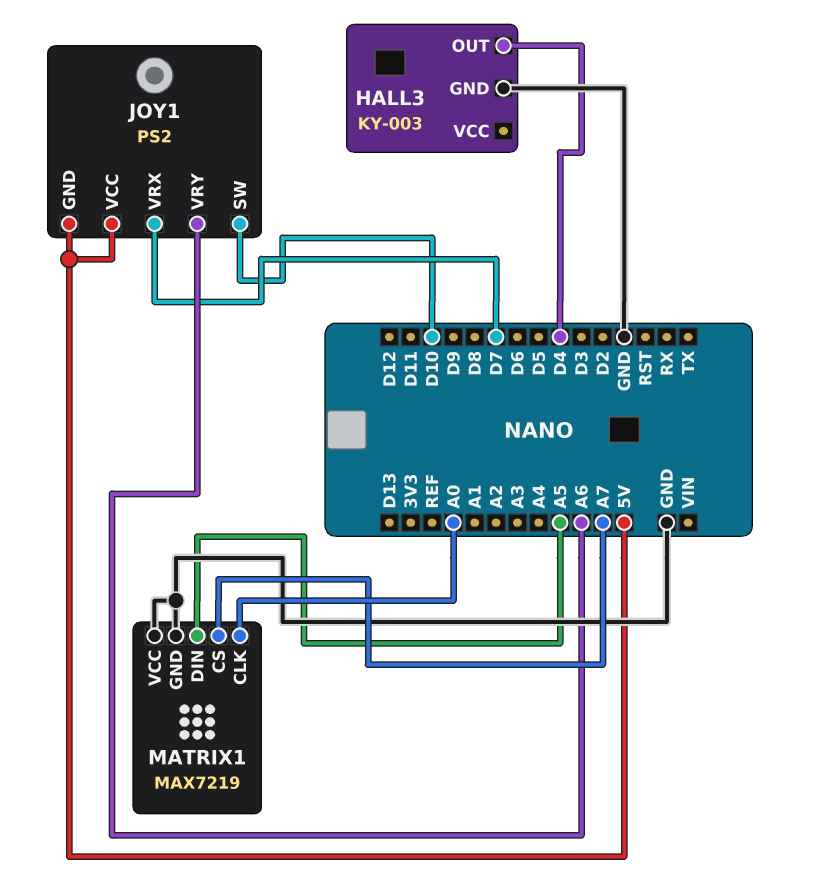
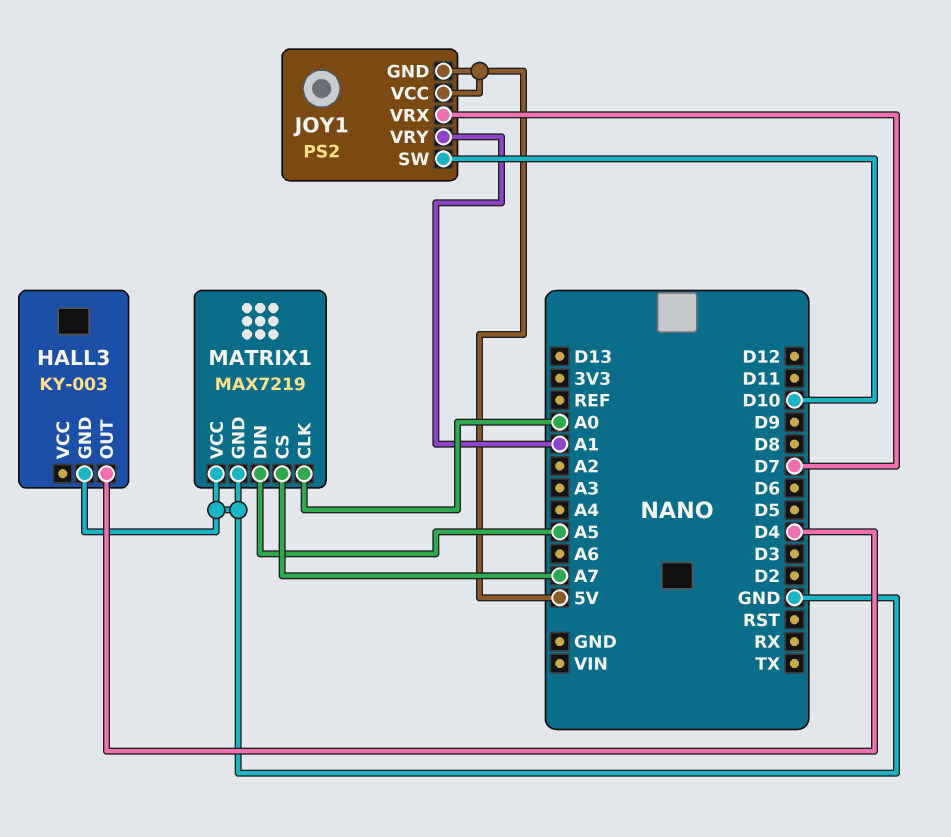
JOY1 pin VRY: A6 -> A1

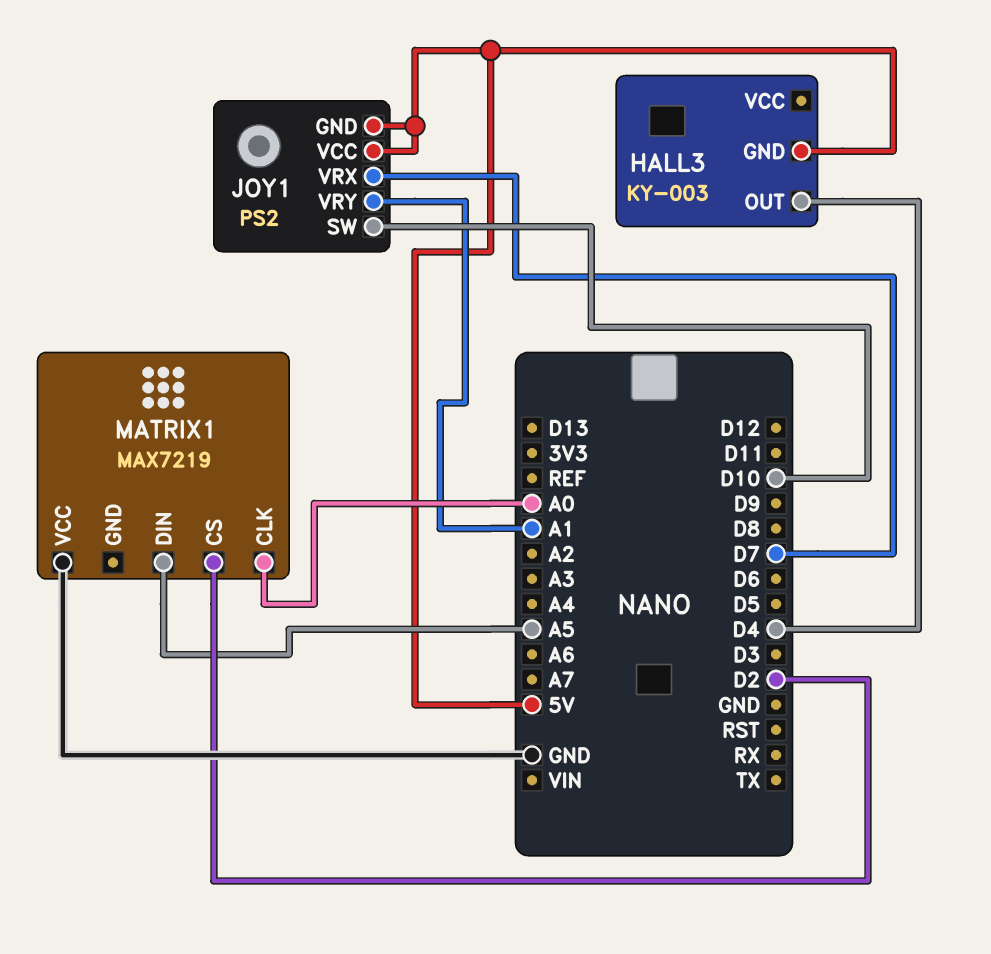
HALL3 pin GND: GND -> 5V
MATRIX1 pin CS: A7 -> D2
MATRIX1 pin GND: GND -> none

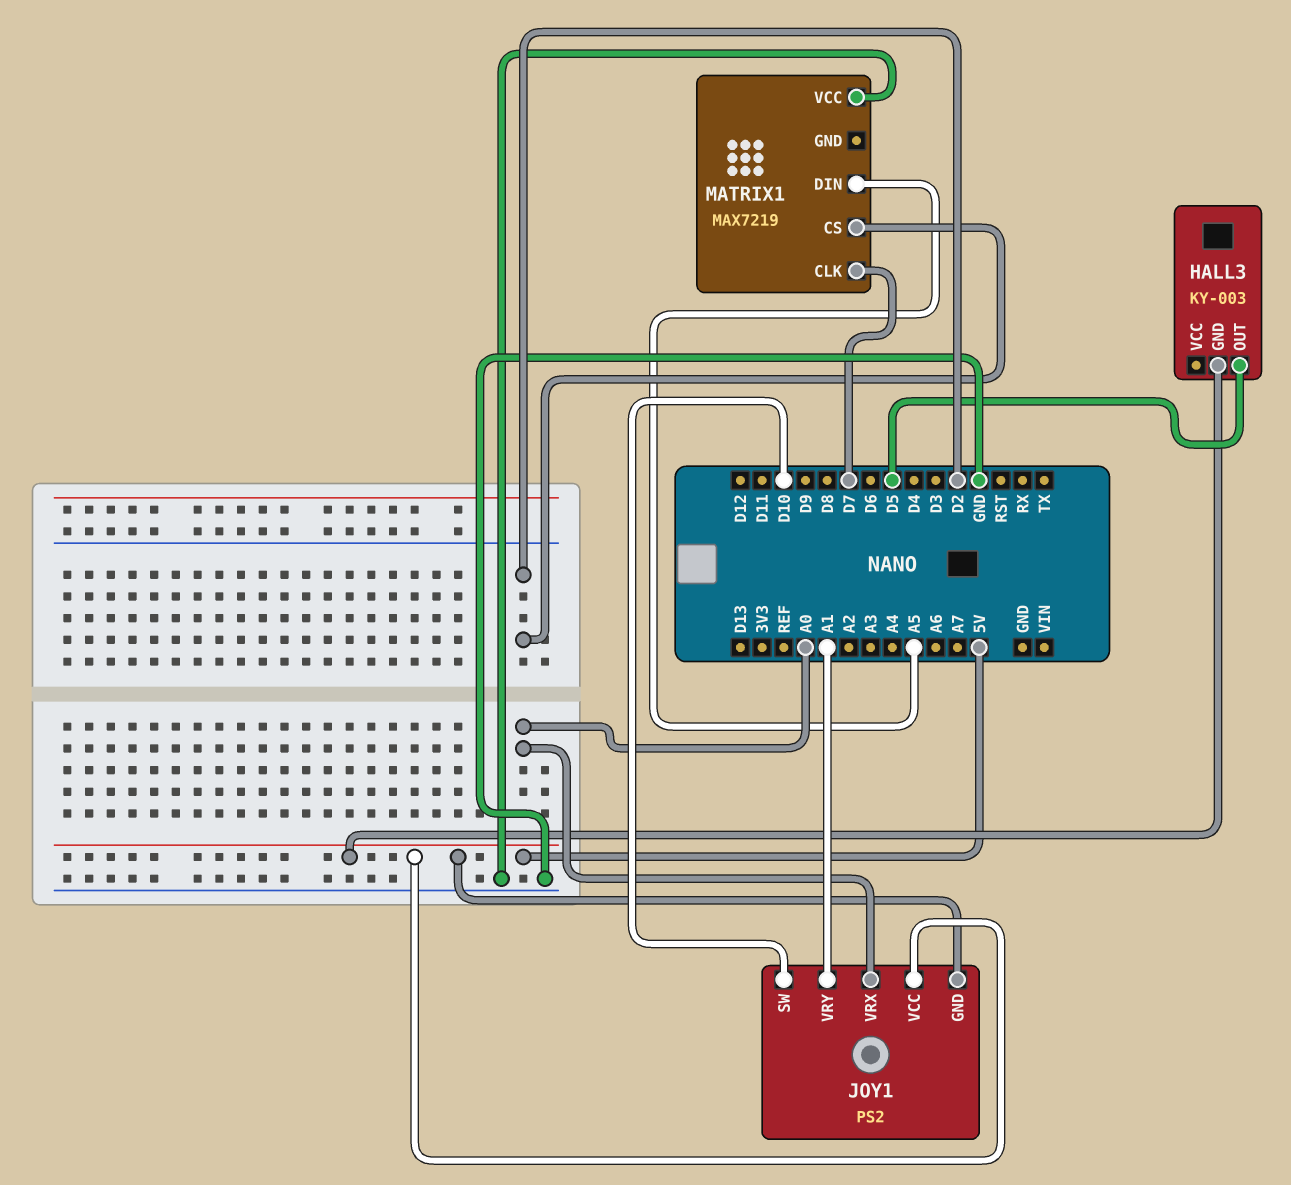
HALL3 pin OUT: D4 -> D5
JOY1 pin VRX: D7 -> A0
MATRIX1 pin CLK: A0 -> D7

